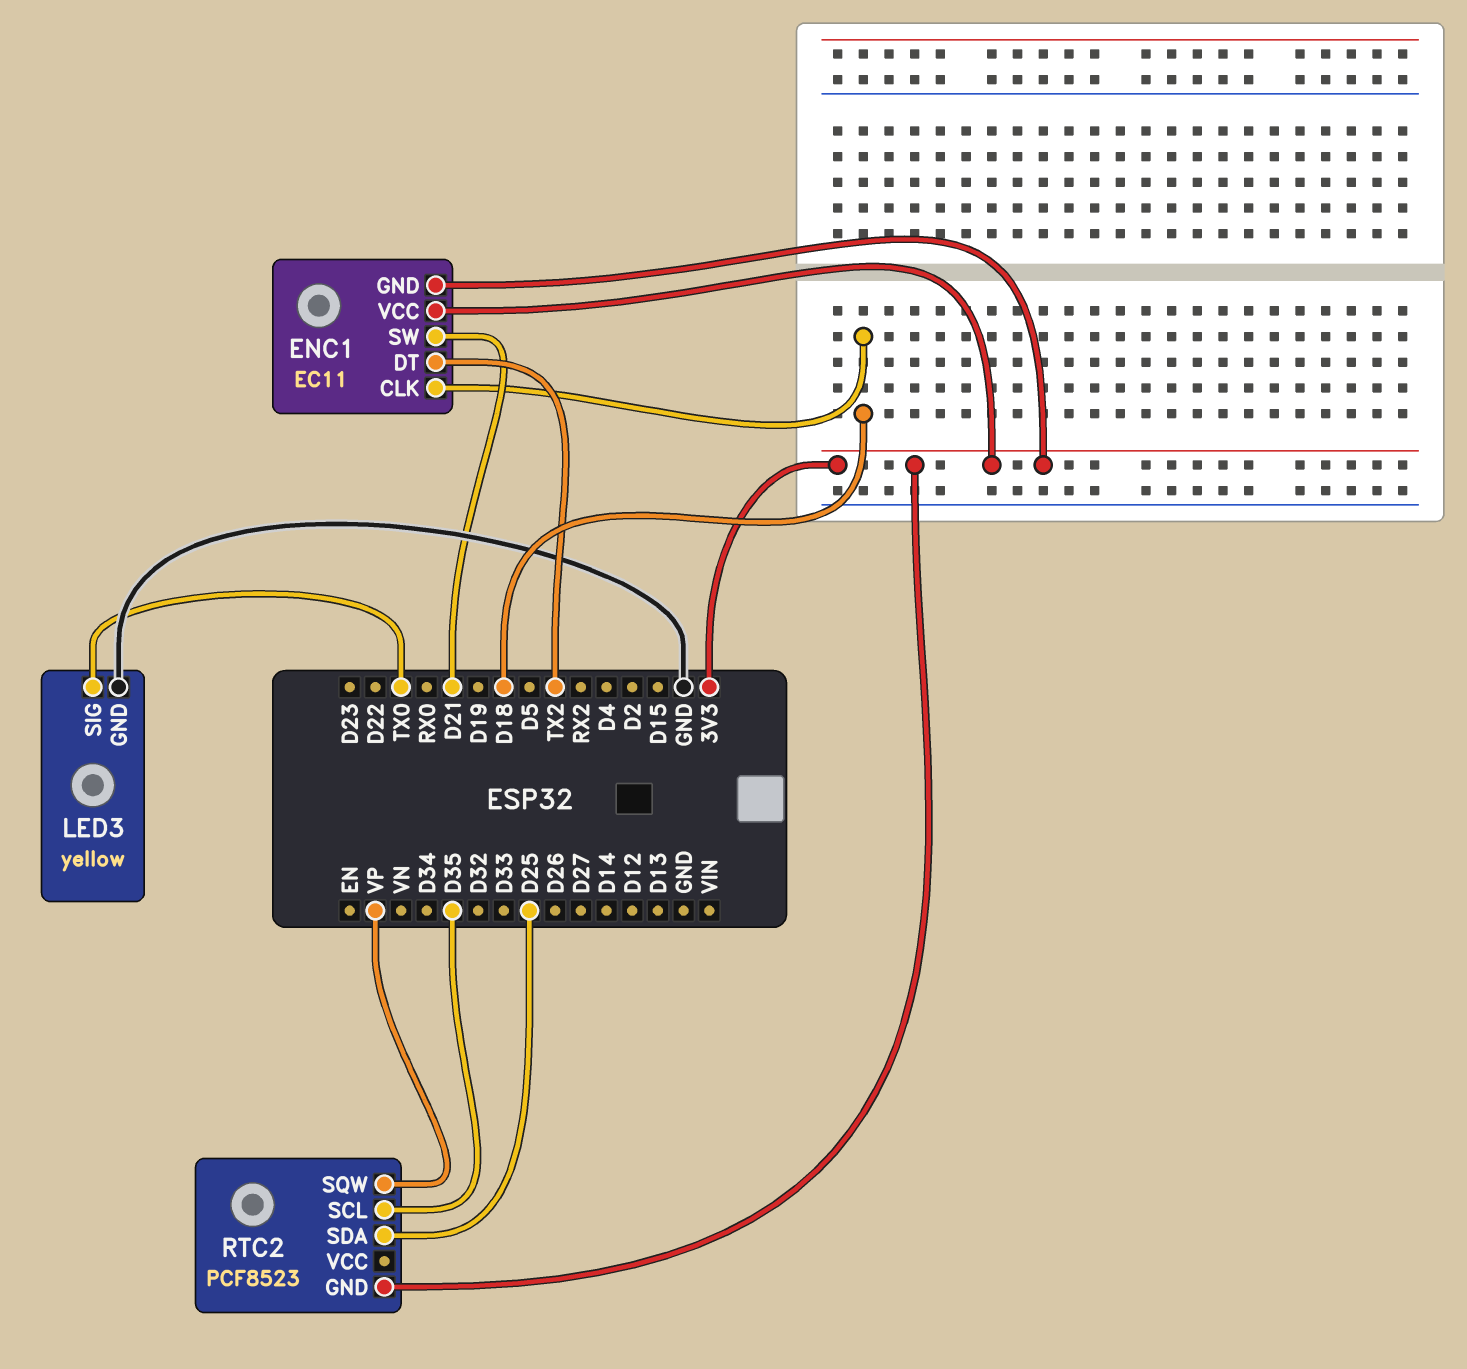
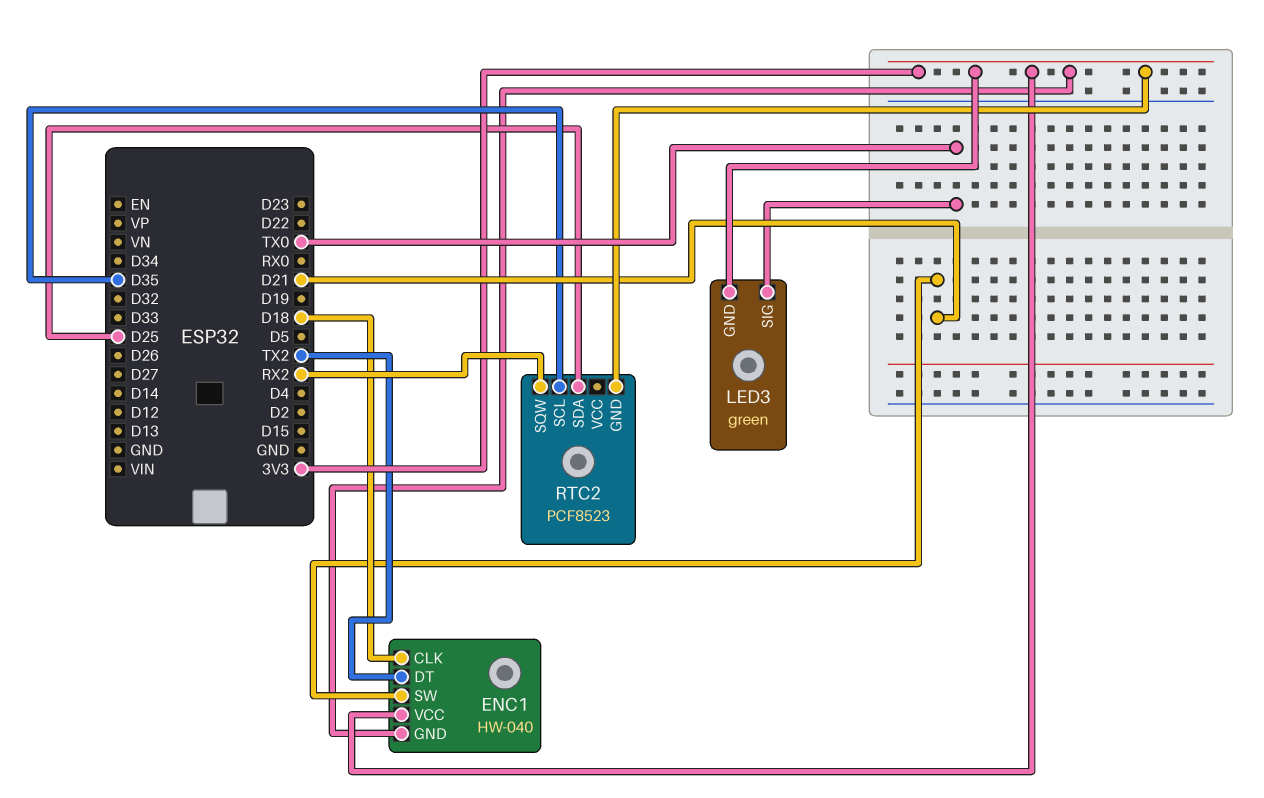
ENC1: EC11 -> HW-040
LED3: yellow -> green
LED3 pin GND: GND -> 3V3
RTC2 pin SQW: VP -> RX2

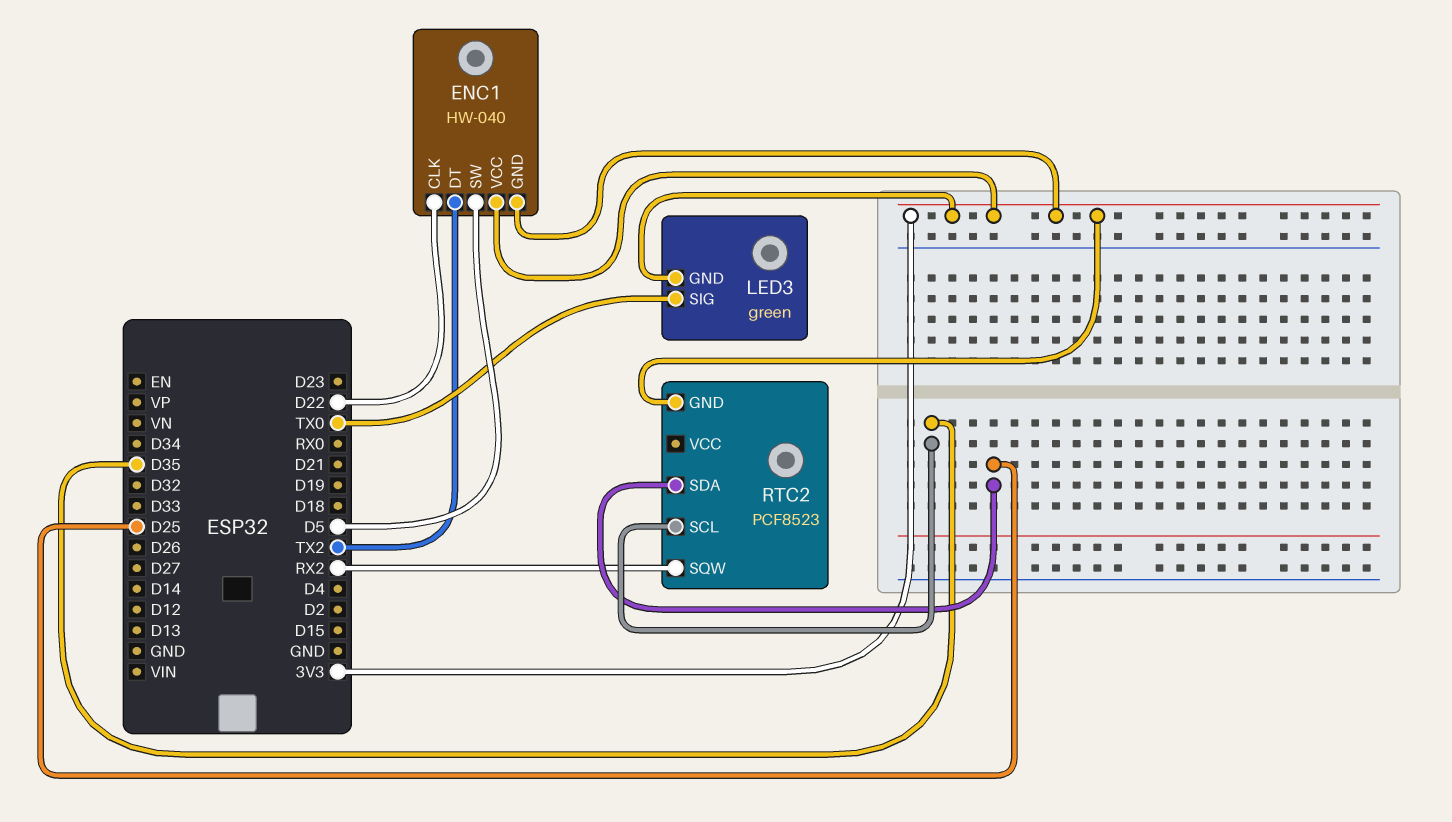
ENC1 pin CLK: D18 -> D22
ENC1 pin SW: D21 -> D5

